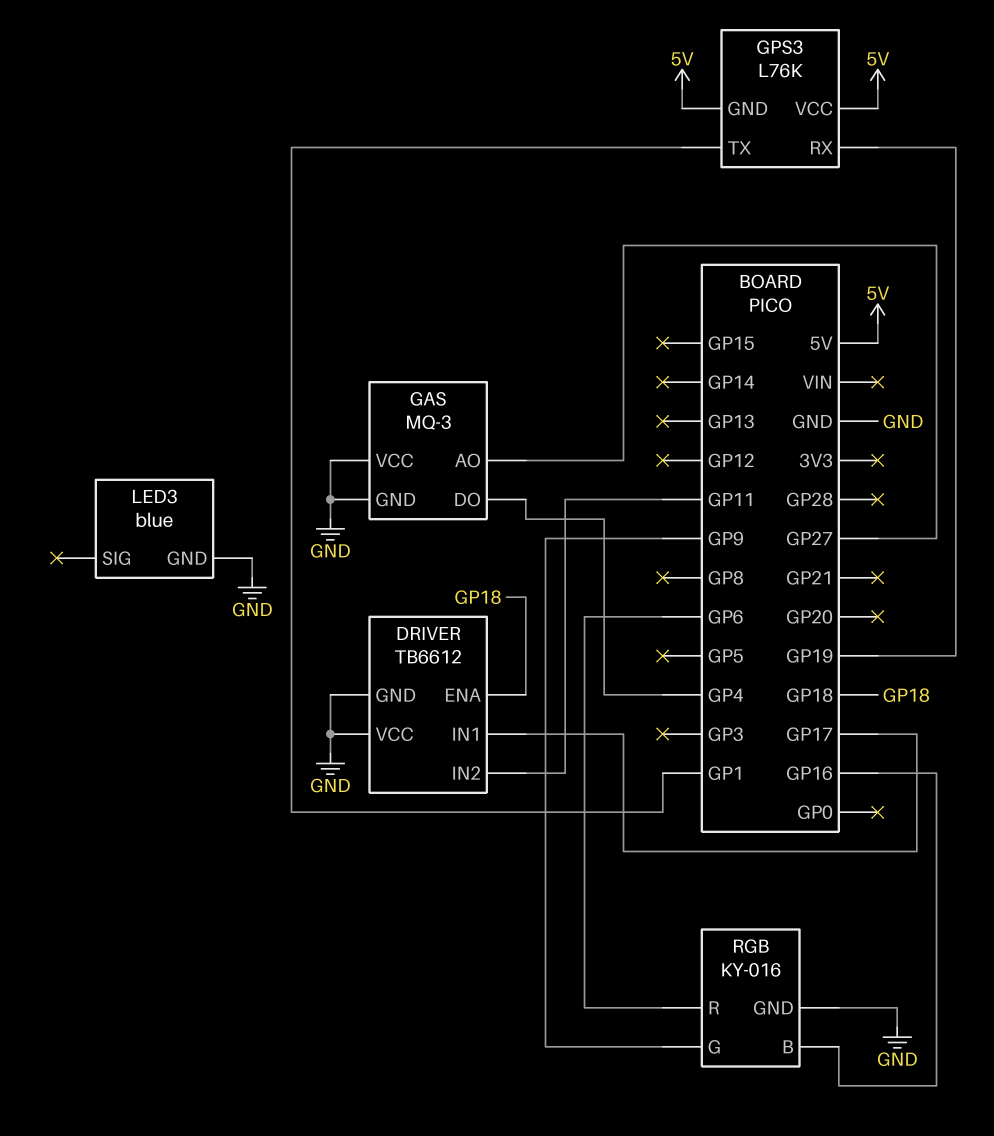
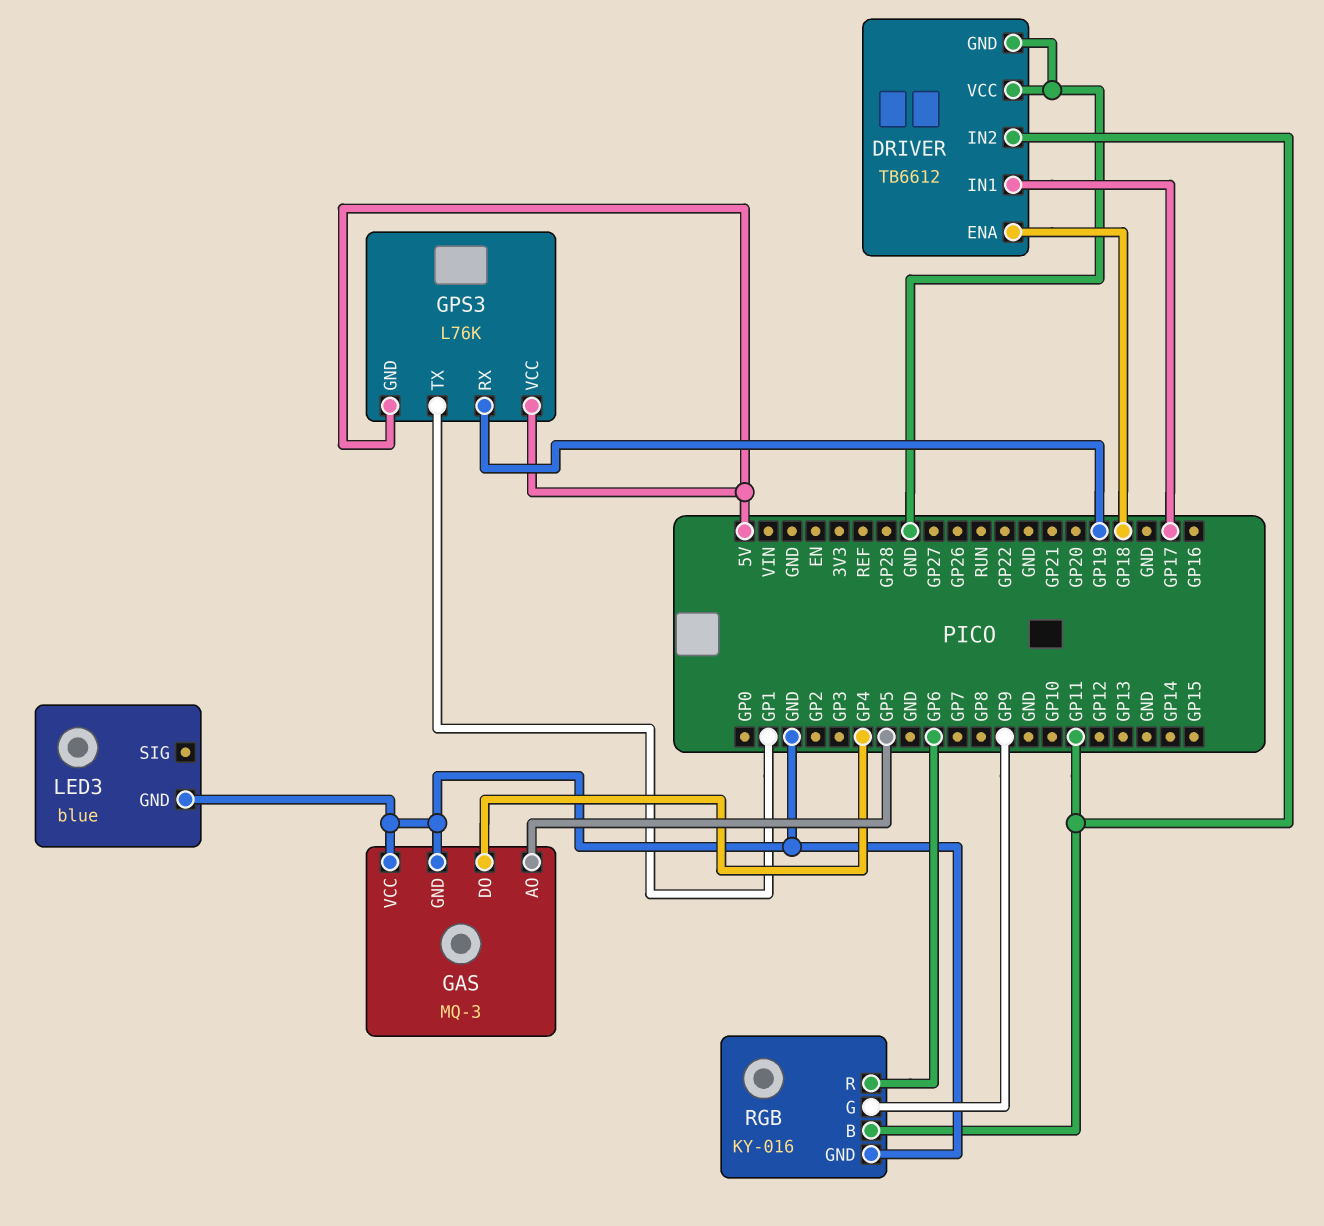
GAS pin AO: GP27 -> GP5
RGB pin B: GP16 -> GP11

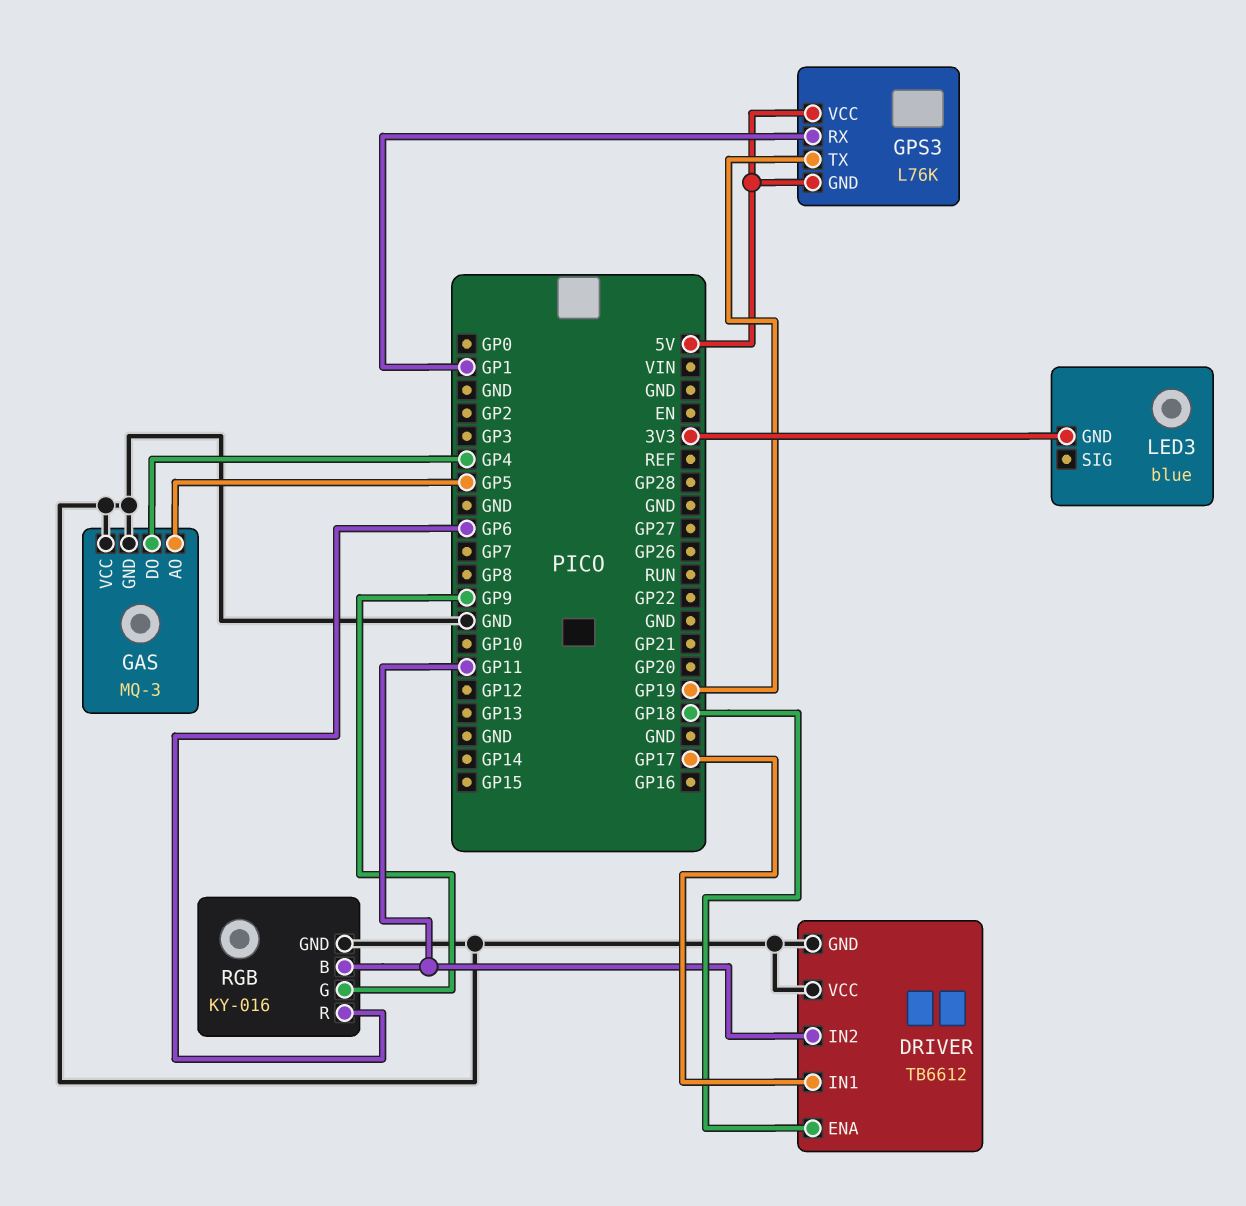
GPS3 pin RX: GP19 -> GP1
GPS3 pin TX: GP1 -> GP19
LED3 pin GND: GND -> 3V3

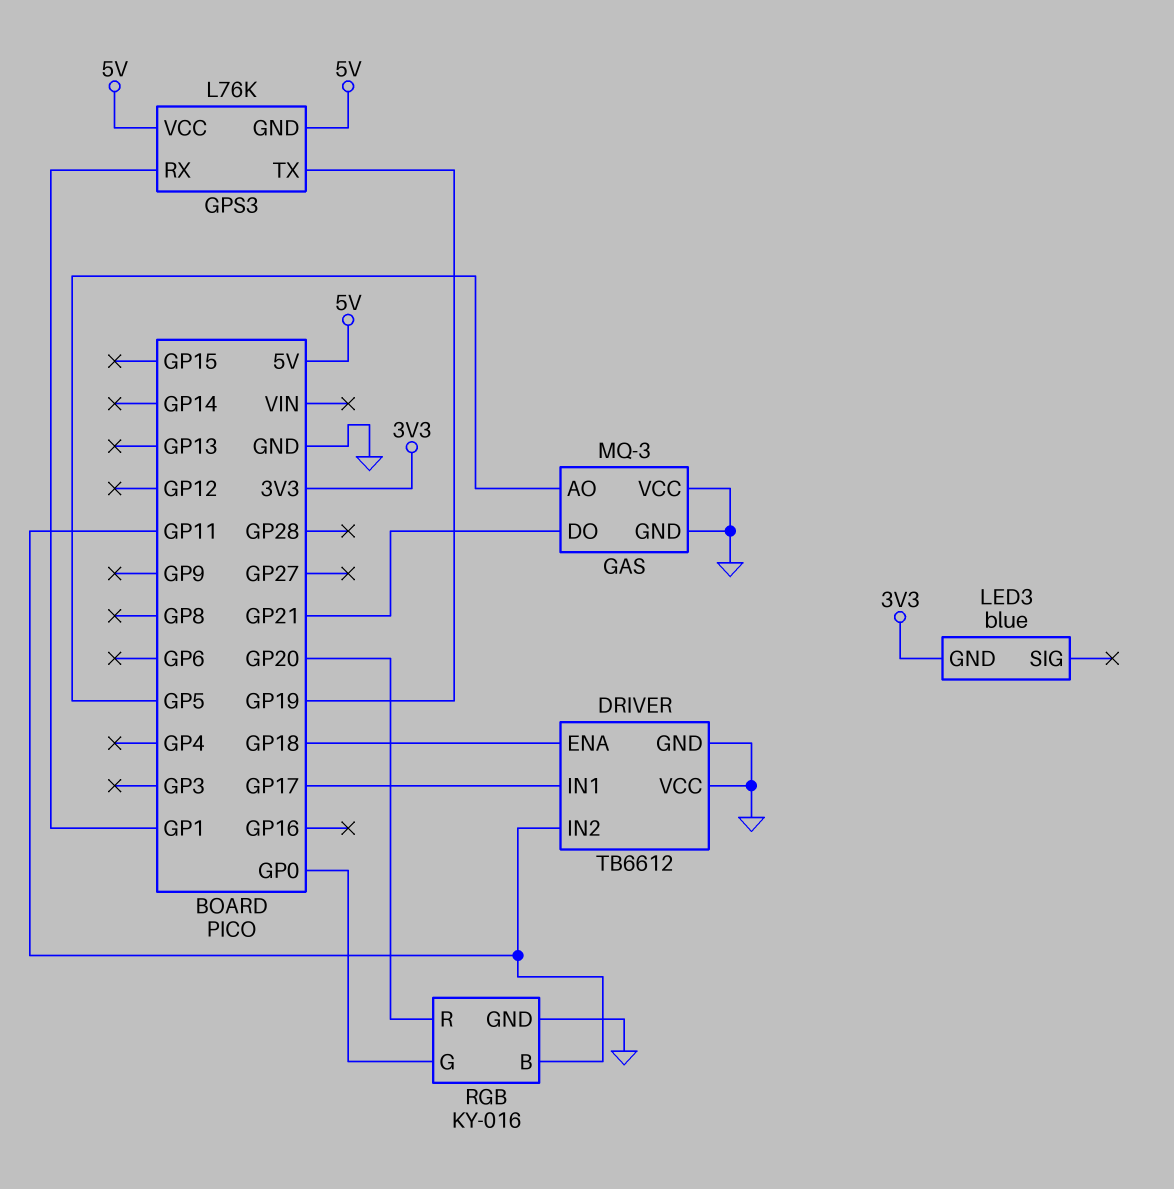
GAS pin DO: GP4 -> GP21
RGB pin G: GP9 -> GP0
RGB pin R: GP6 -> GP20

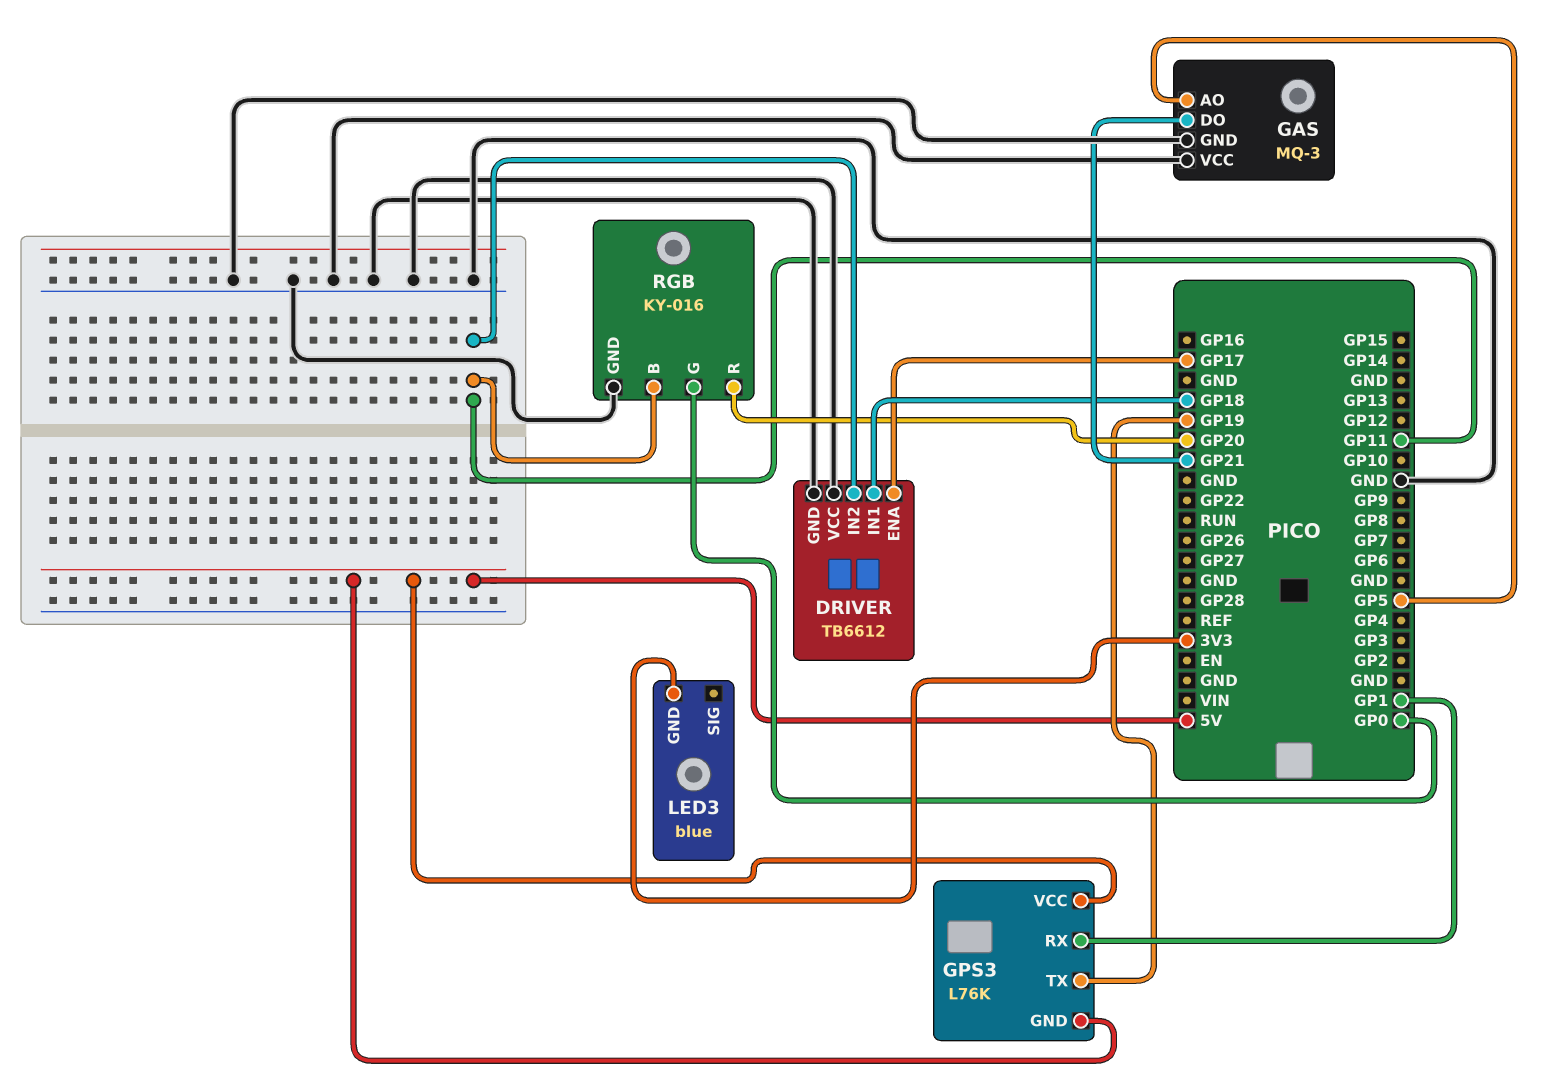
DRIVER pin ENA: GP18 -> GP17
DRIVER pin IN1: GP17 -> GP18

